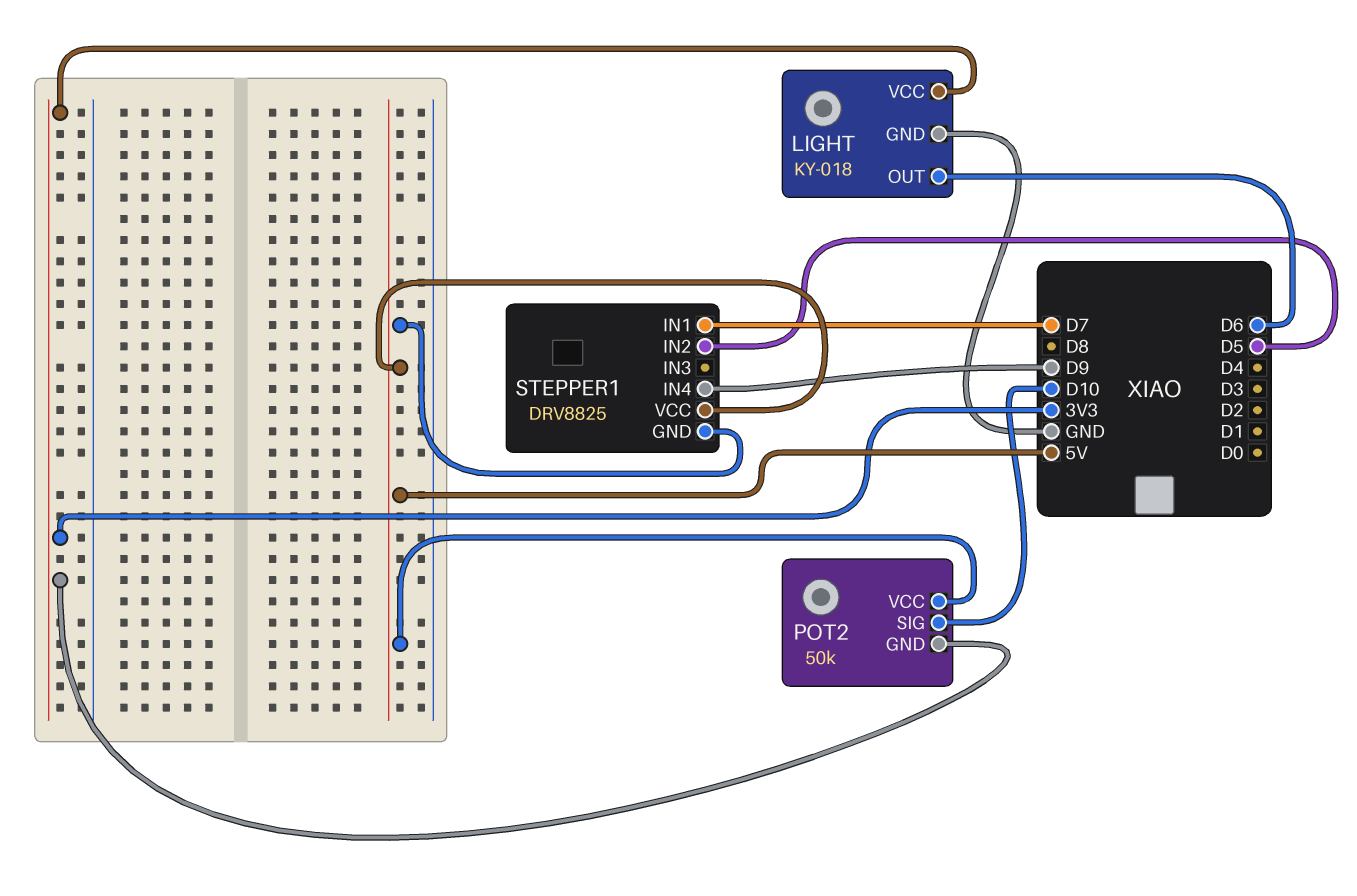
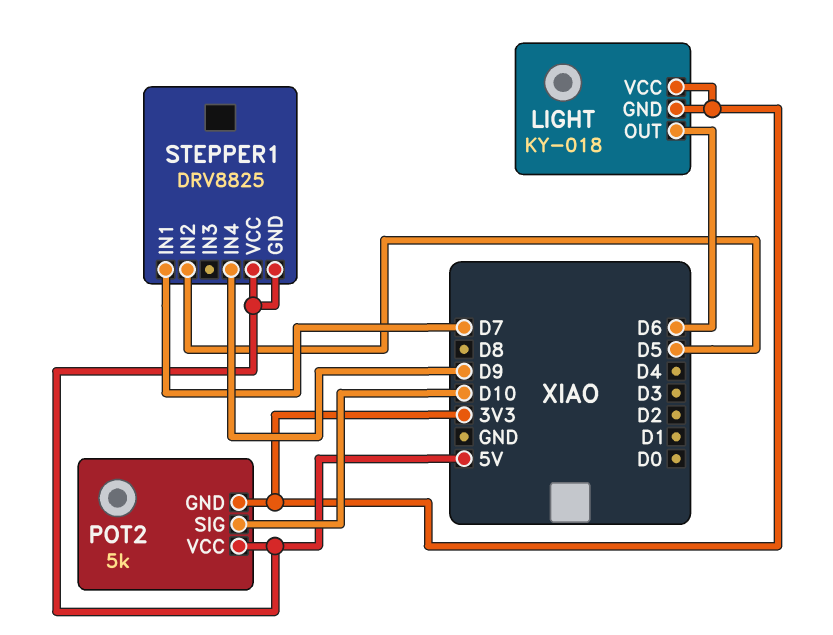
LIGHT pin GND: GND -> 3V3
POT2: 50k -> 5k

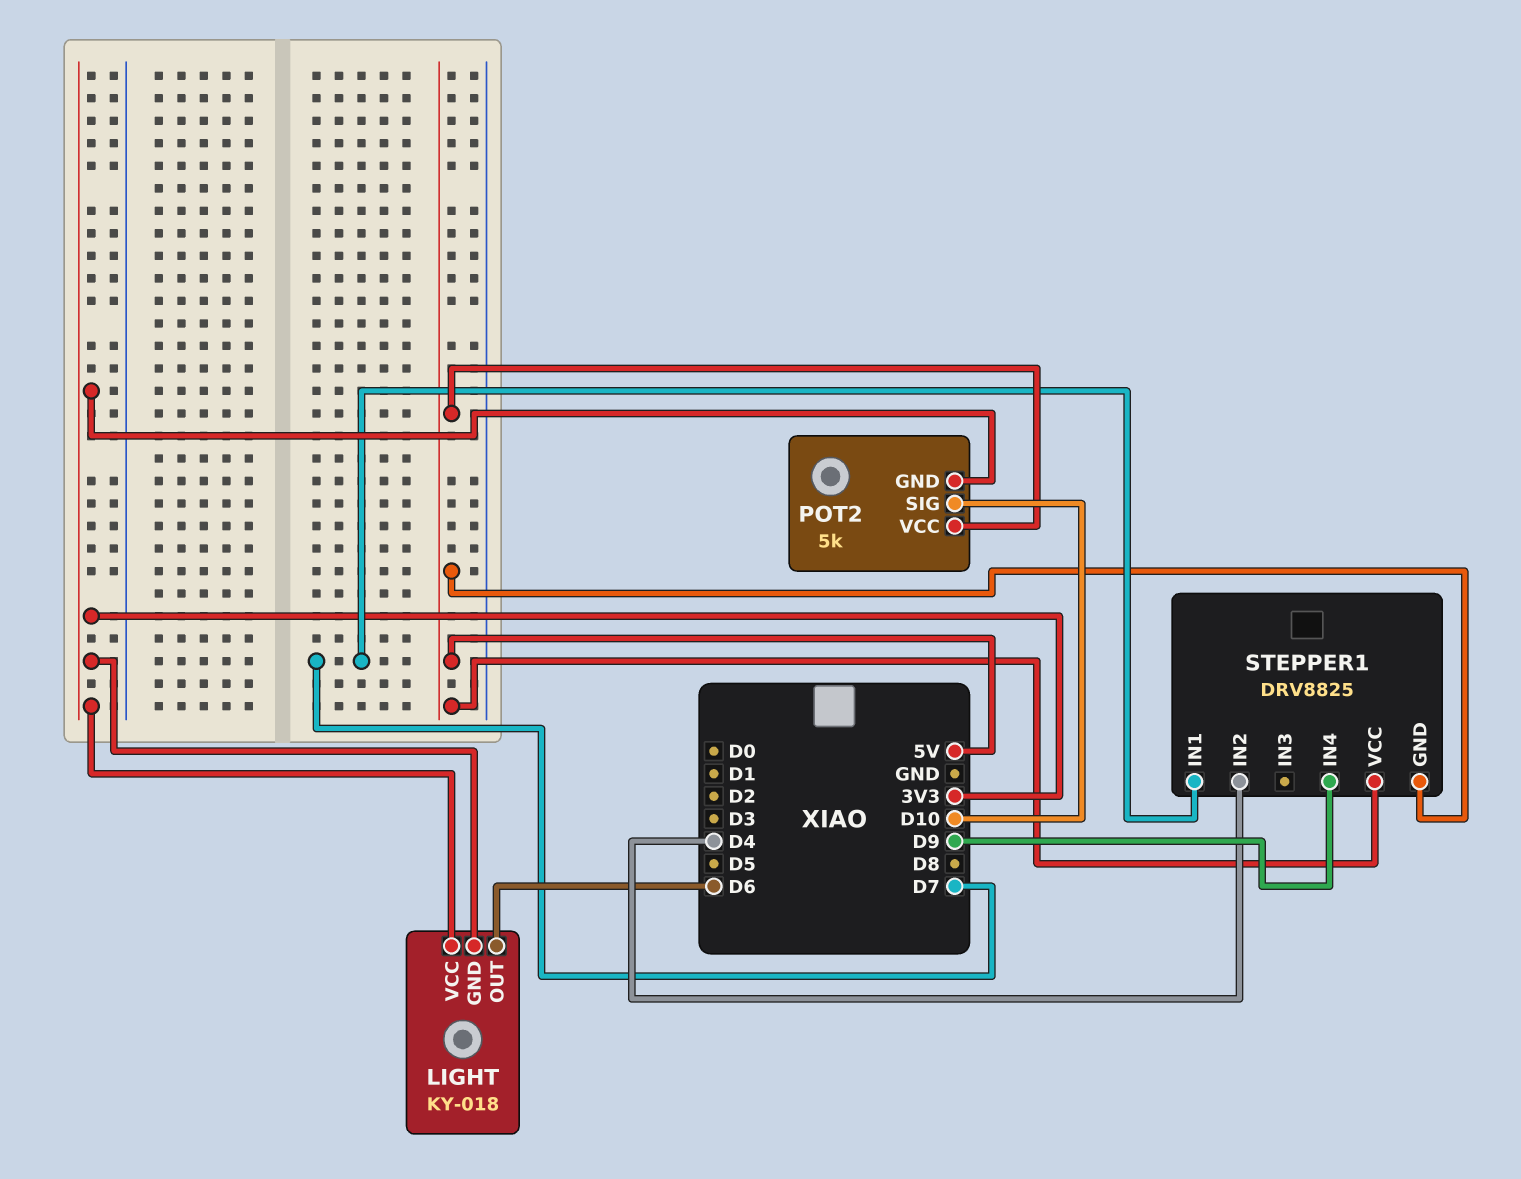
STEPPER1 pin IN2: D5 -> D4

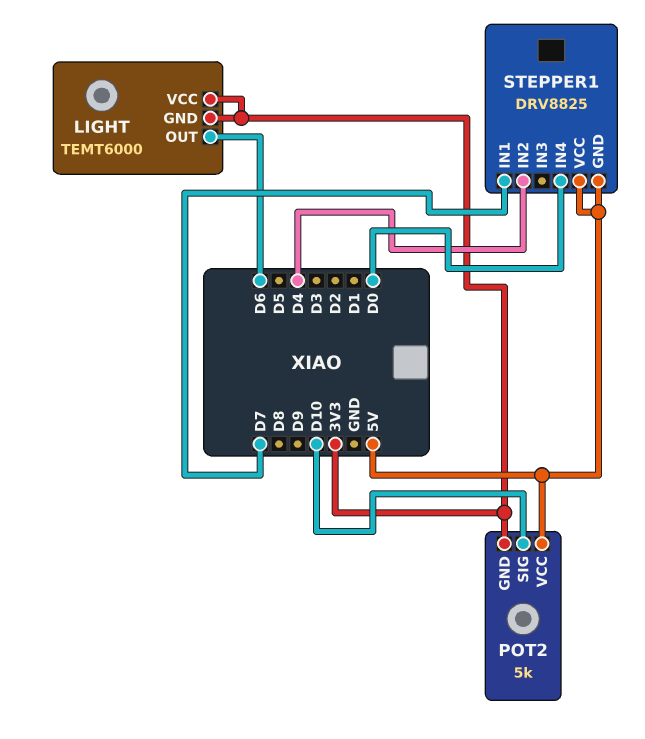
LIGHT: KY-018 -> TEMT6000
STEPPER1 pin IN4: D9 -> D0

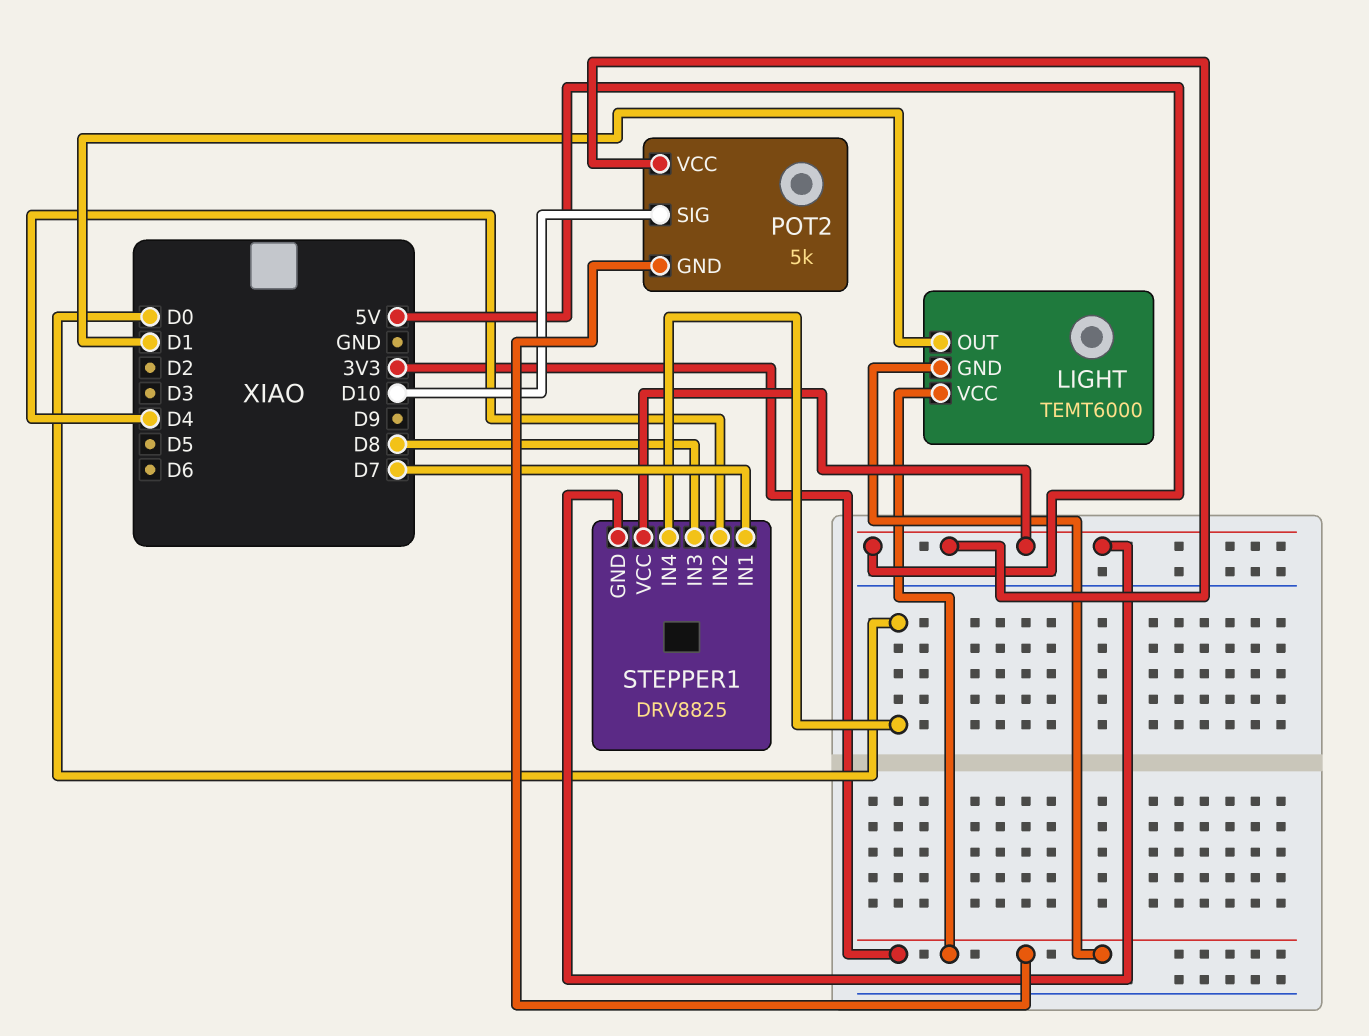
LIGHT pin OUT: D6 -> D1
STEPPER1 pin IN3: none -> D8

